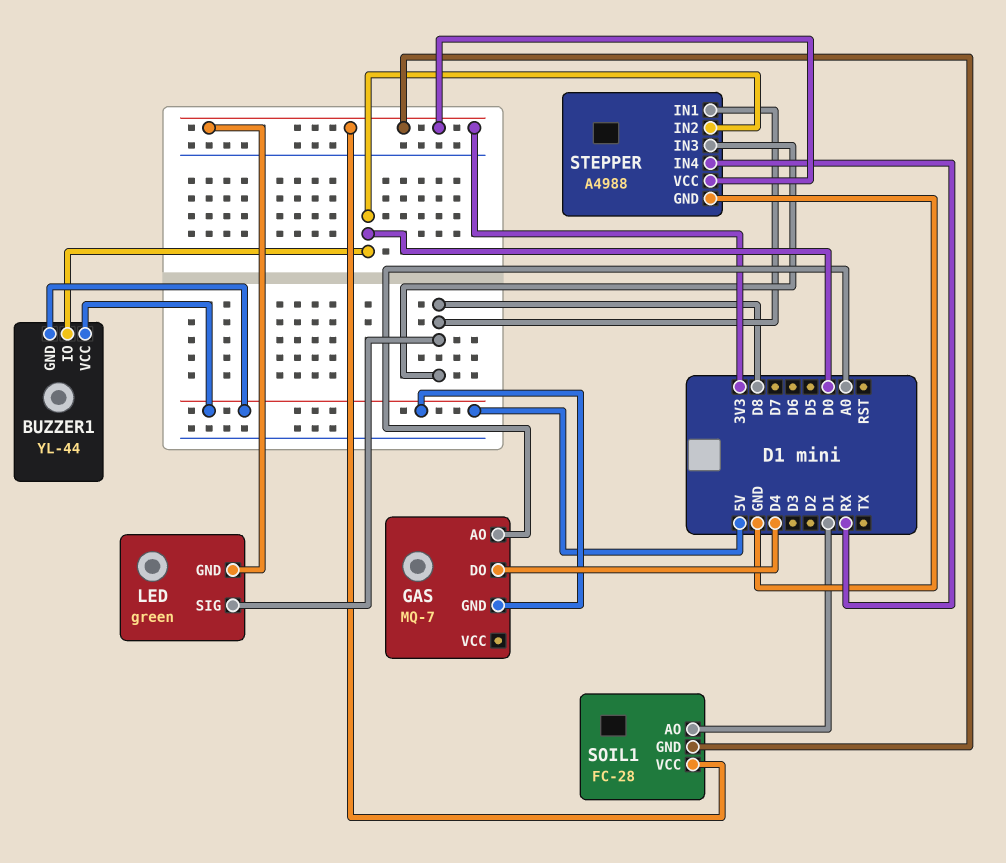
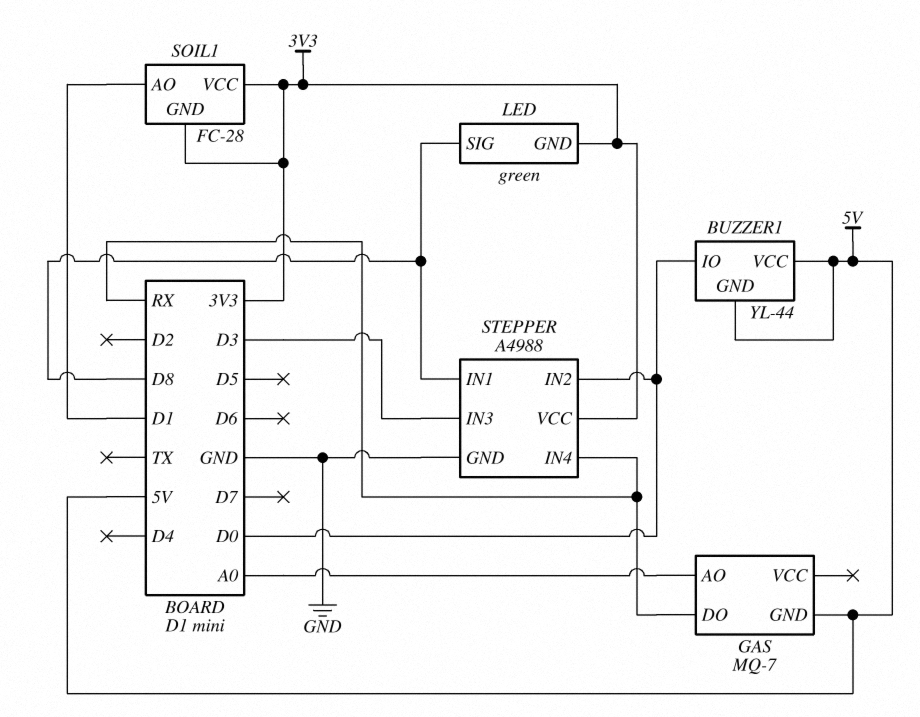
GAS pin DO: D4 -> RX
STEPPER pin IN3: D8 -> D3

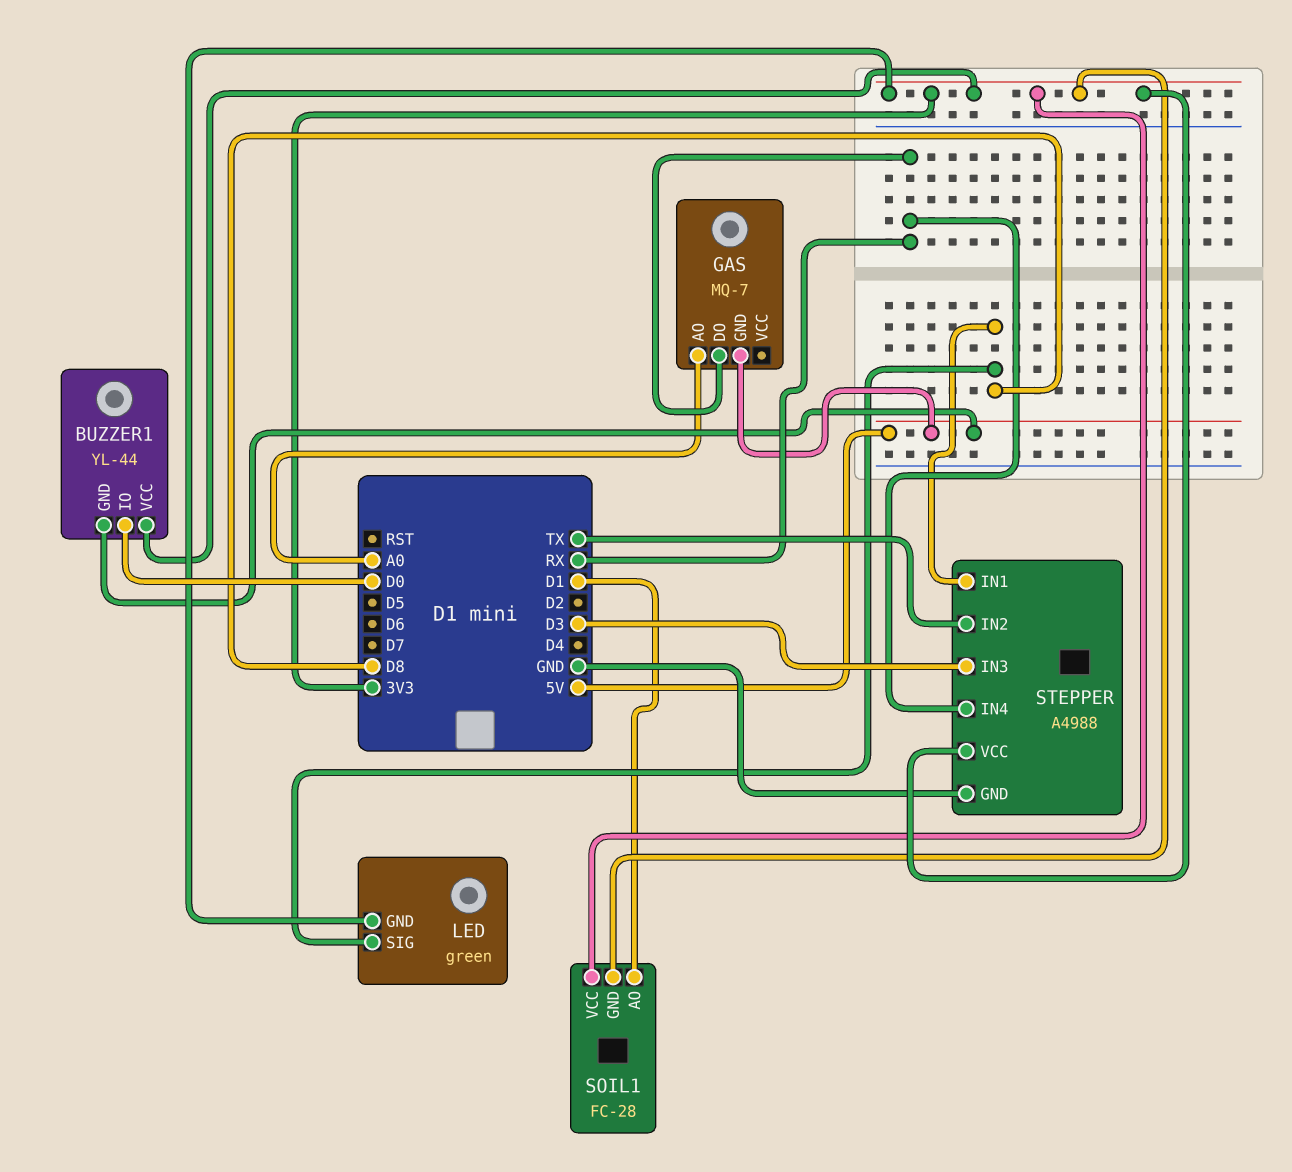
BUZZER1 pin VCC: 5V -> 3V3
STEPPER pin IN2: D0 -> TX

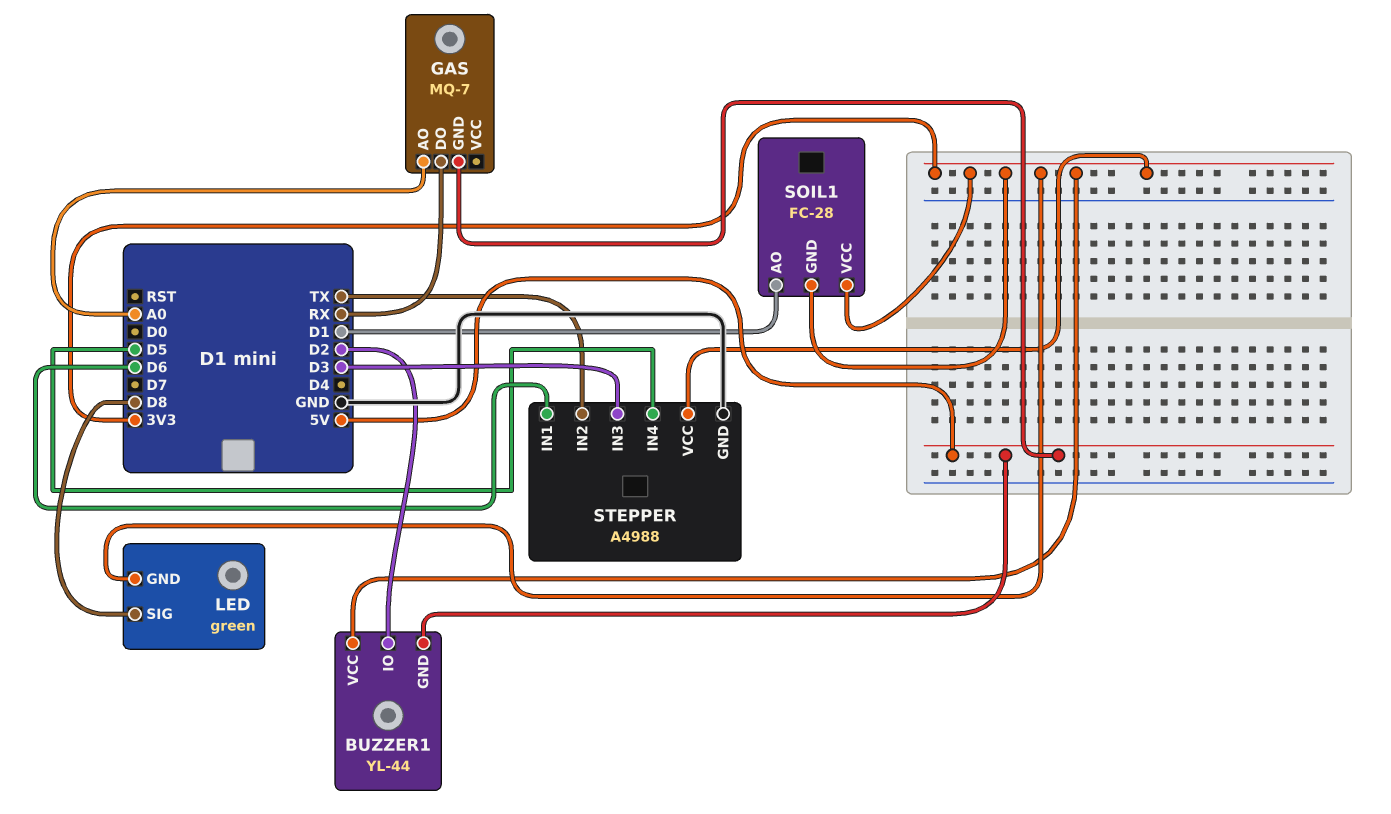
BUZZER1 pin IO: D0 -> D2
STEPPER pin IN1: D8 -> D6
STEPPER pin IN4: RX -> D5

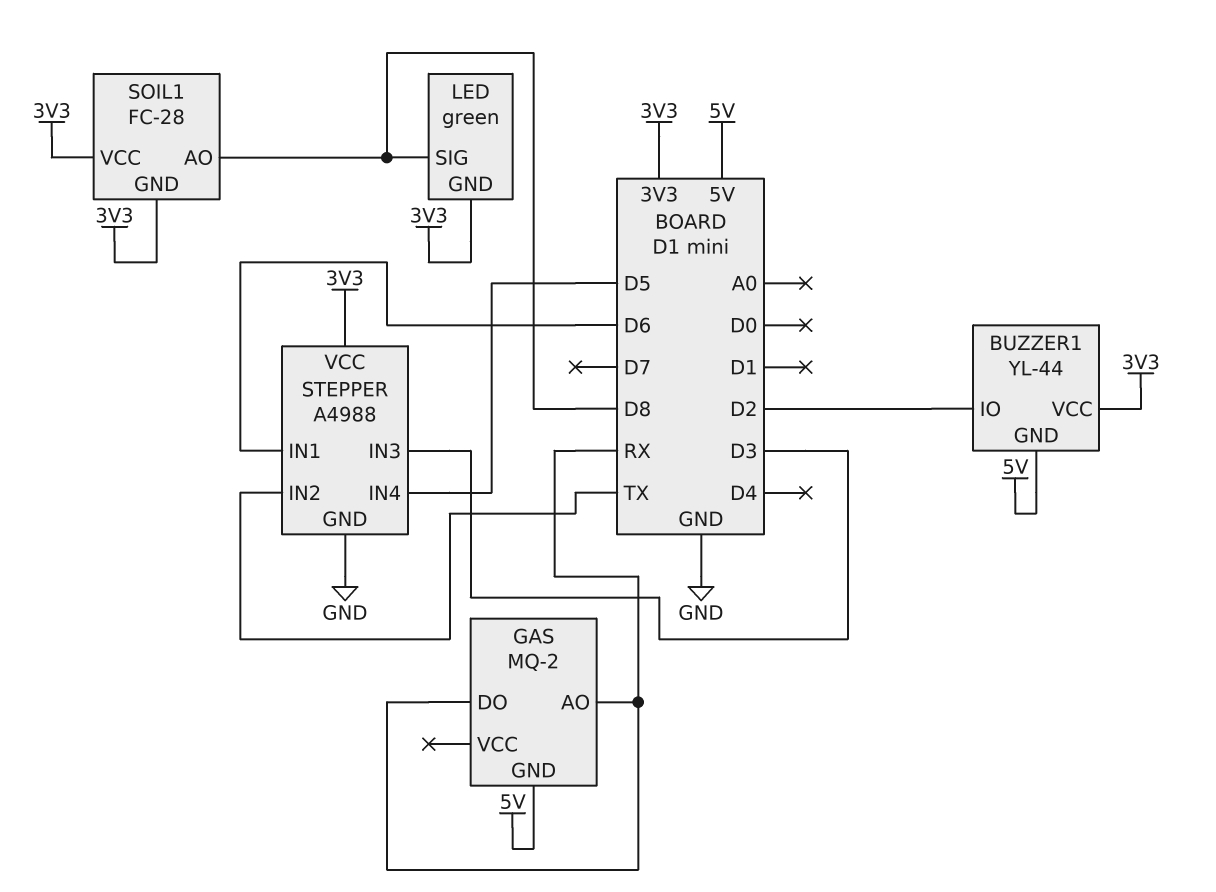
GAS: MQ-7 -> MQ-2
GAS pin AO: A0 -> RX
SOIL1 pin AO: D1 -> D8

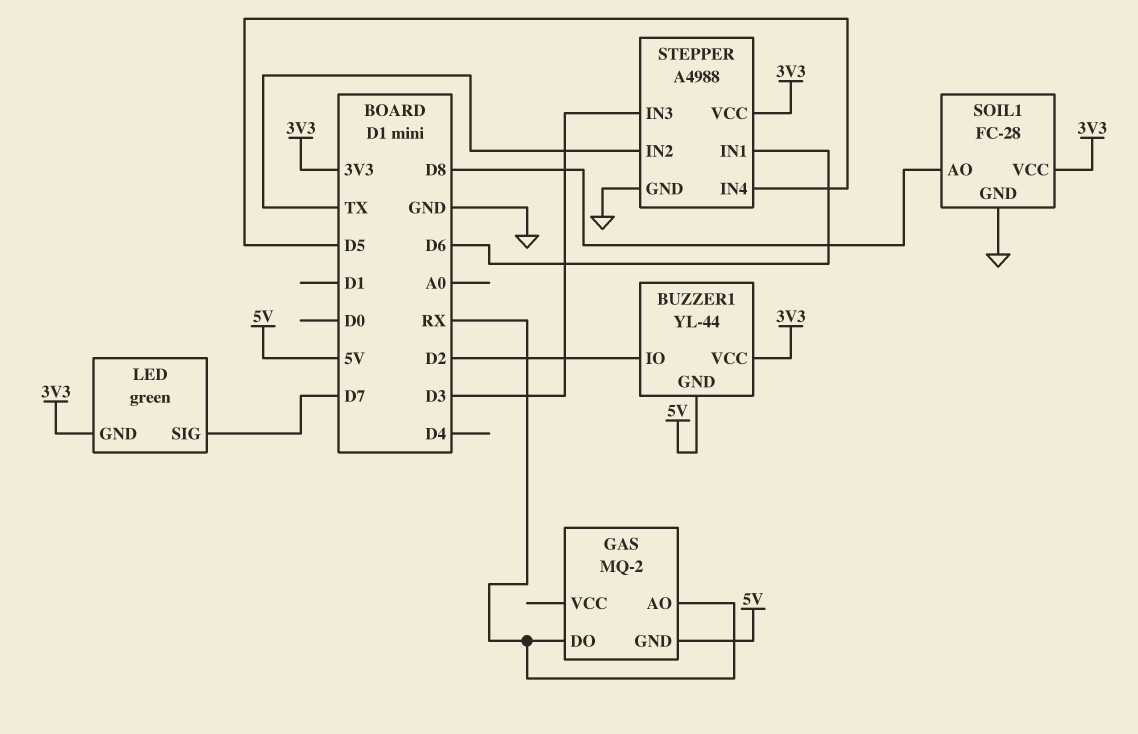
LED pin SIG: D8 -> D7
SOIL1 pin GND: 3V3 -> GND

